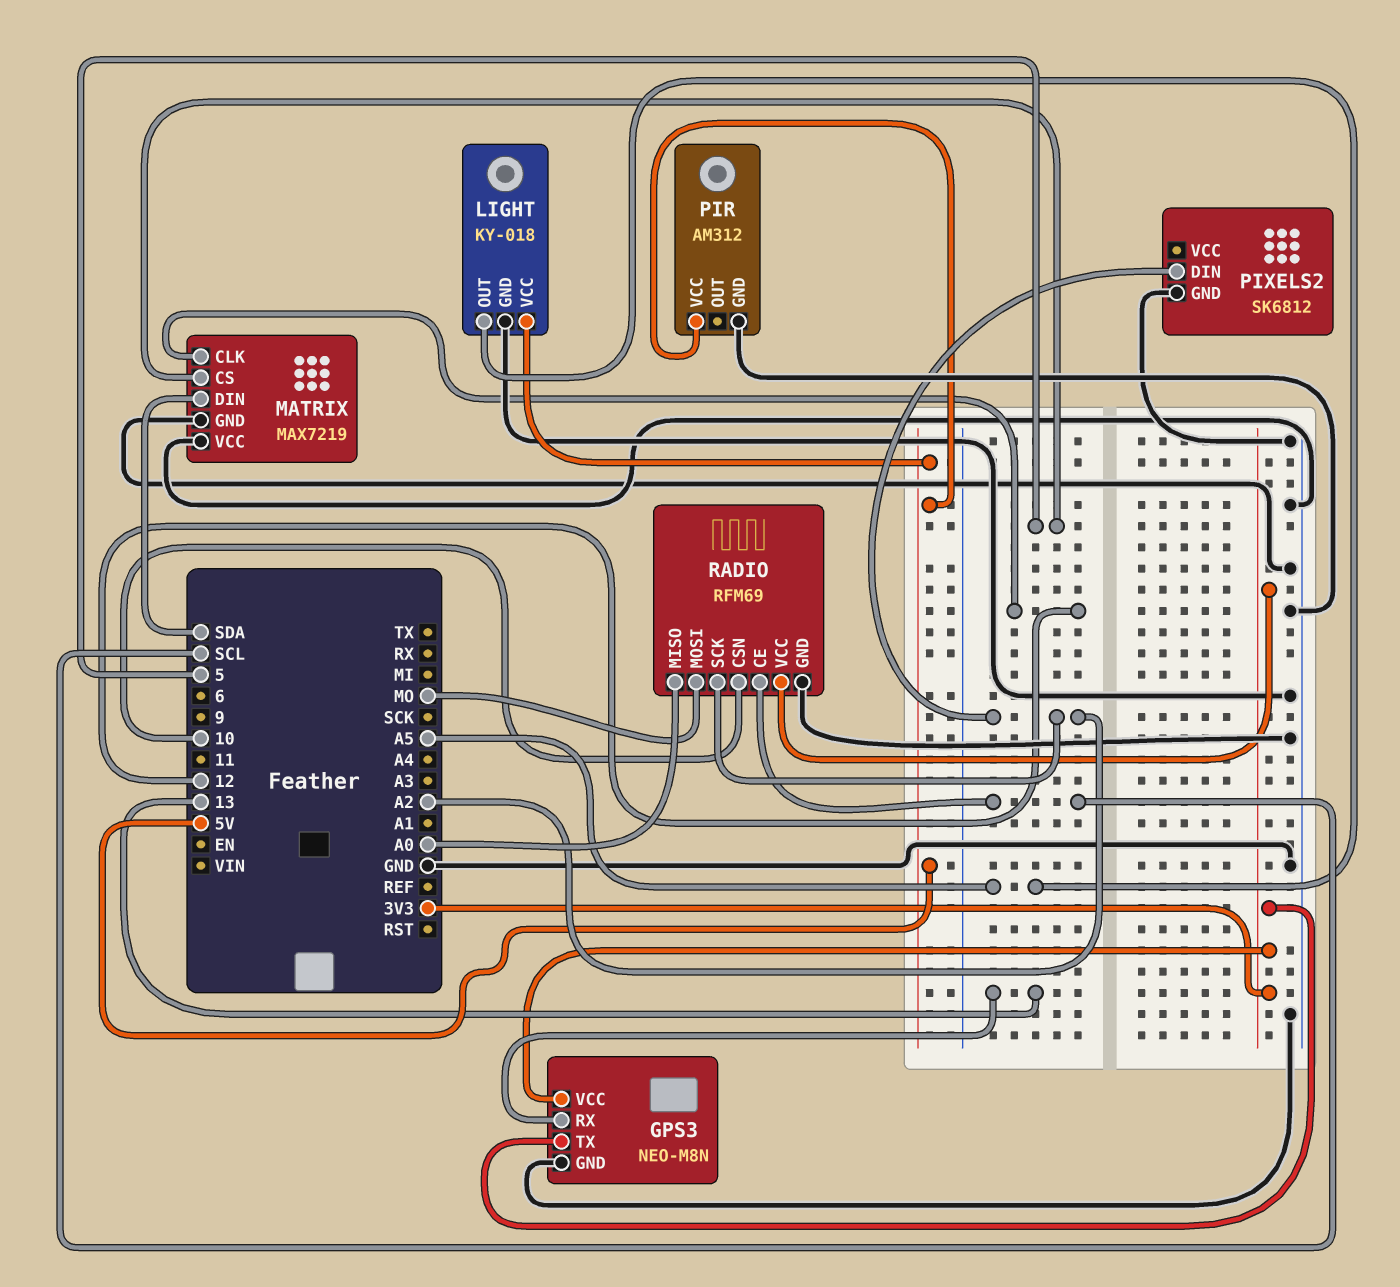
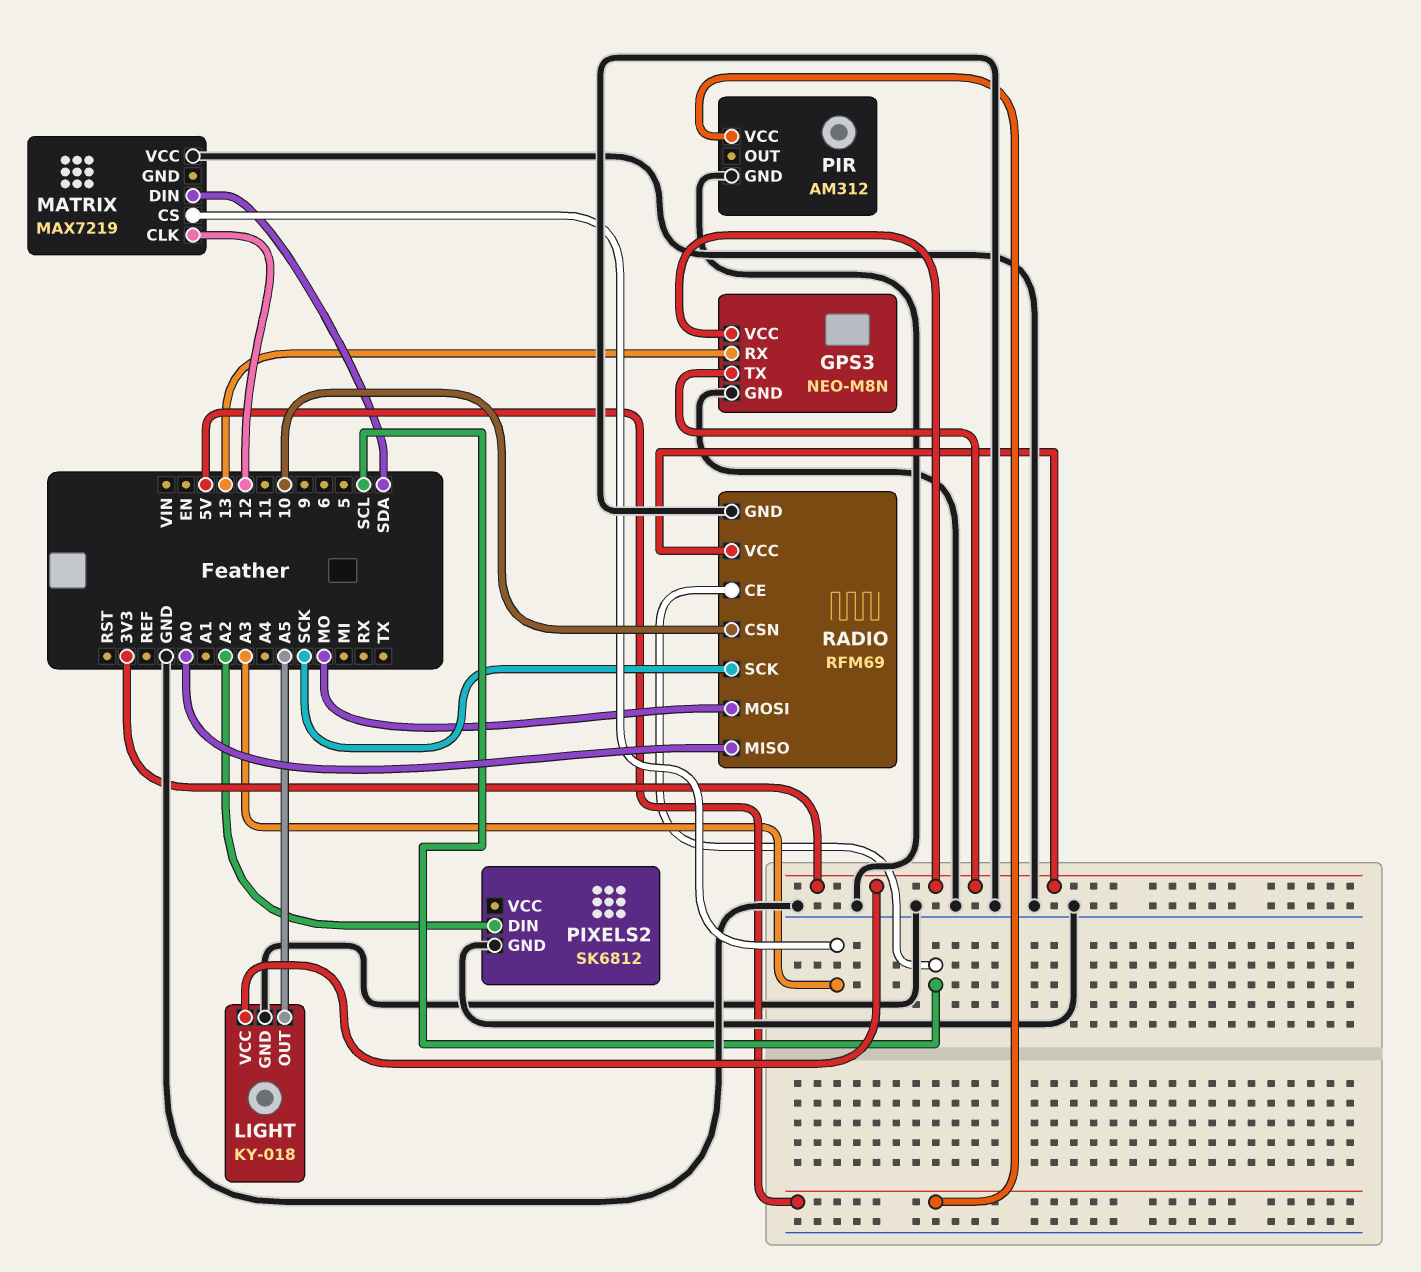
LIGHT pin VCC: 5V -> 3V3
MATRIX pin CS: 5 -> A3
MATRIX pin GND: GND -> none
RADIO pin SCK: A2 -> SCK

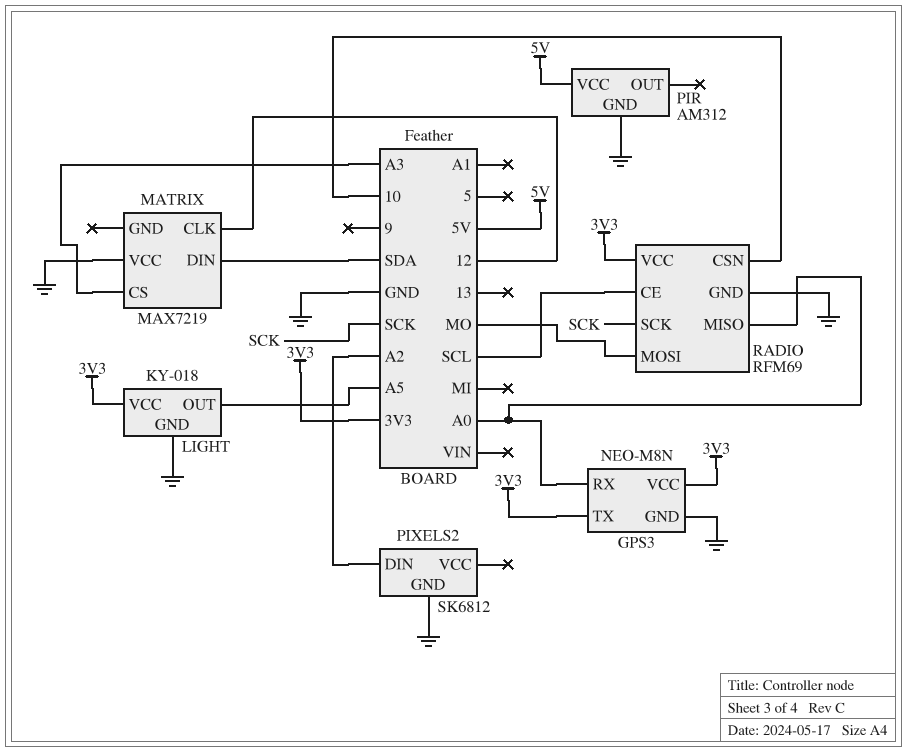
GPS3 pin RX: 13 -> A0

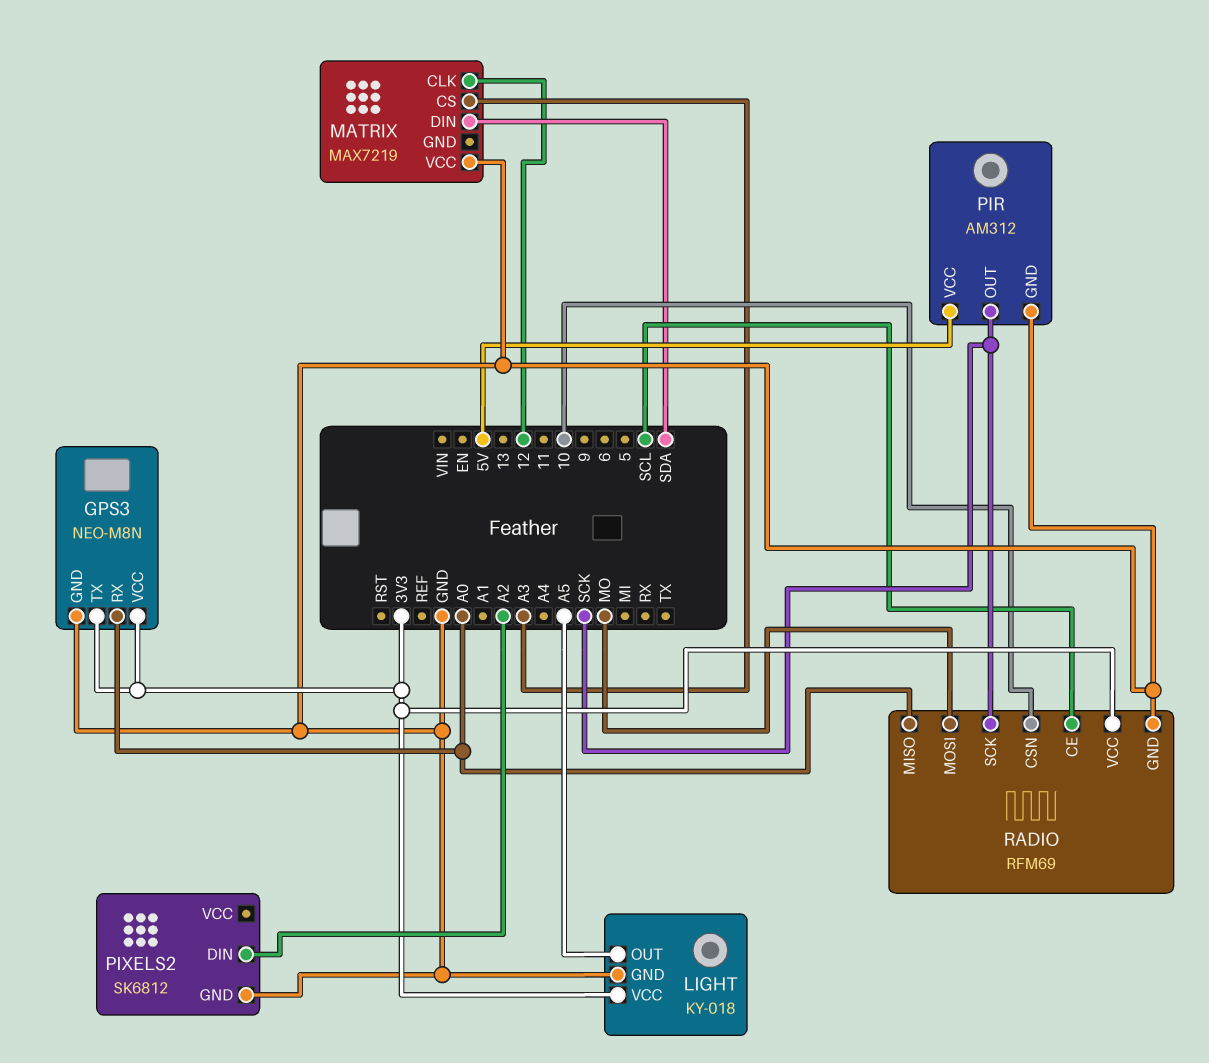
PIR pin OUT: none -> SCK

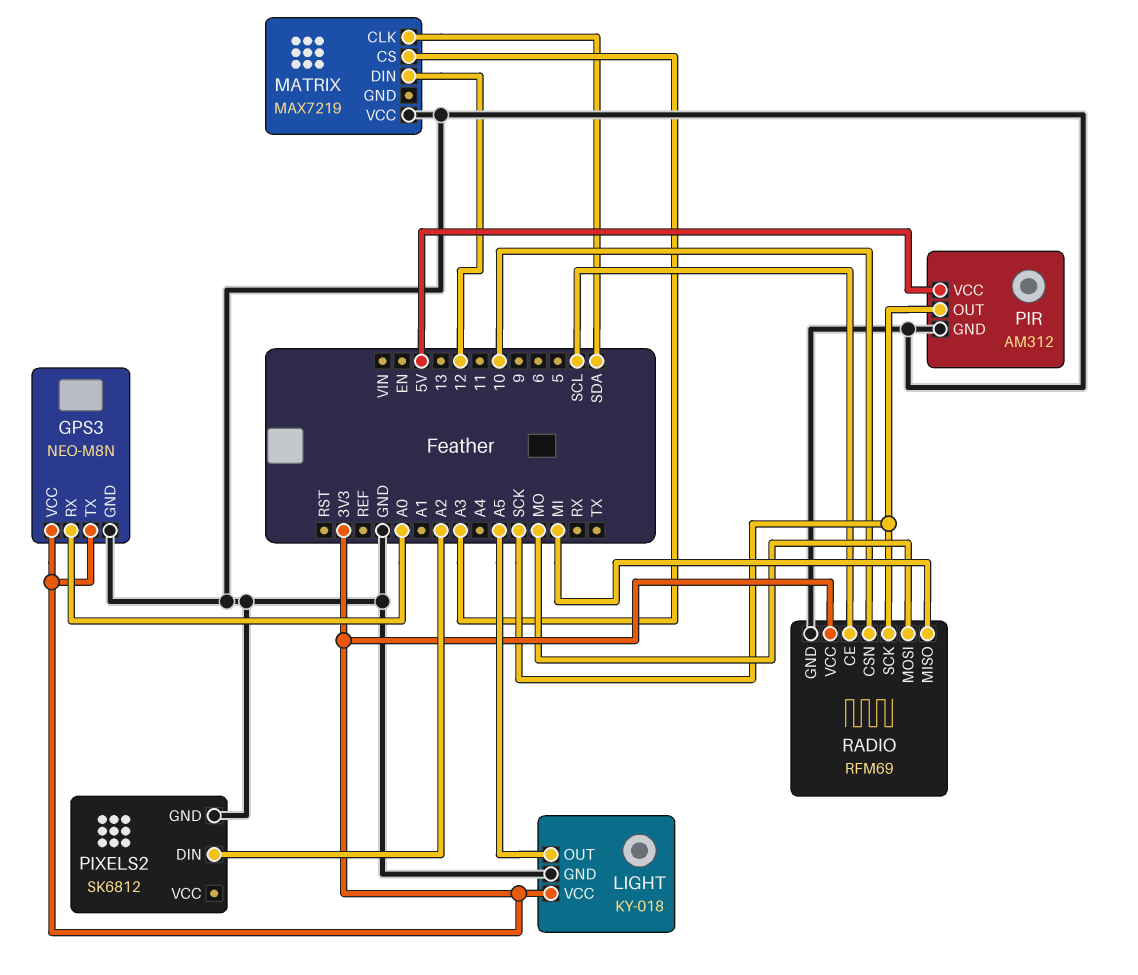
MATRIX pin CLK: 12 -> SDA
MATRIX pin DIN: SDA -> 12
RADIO pin MISO: A0 -> MI

